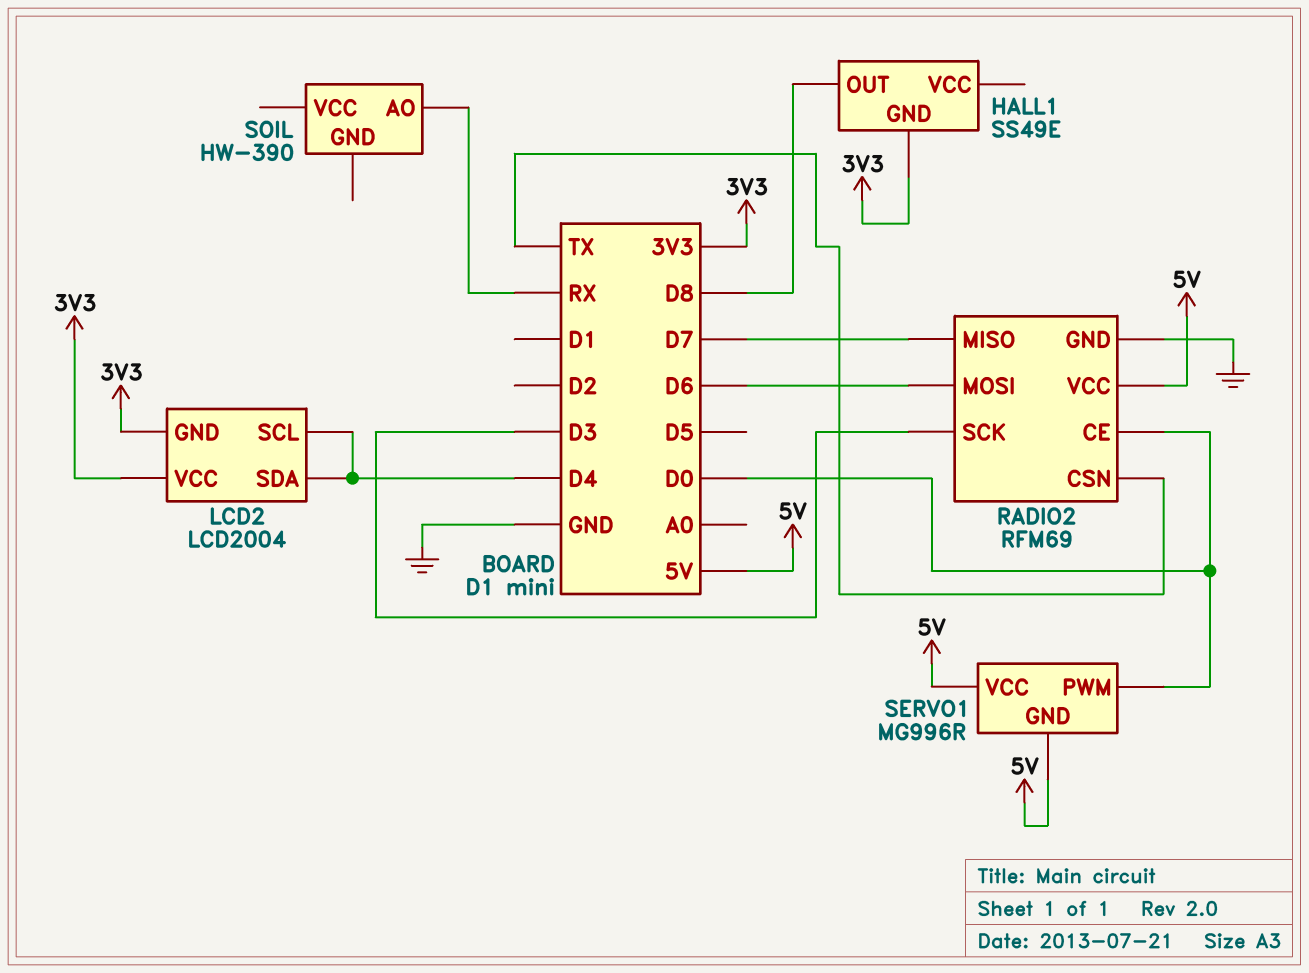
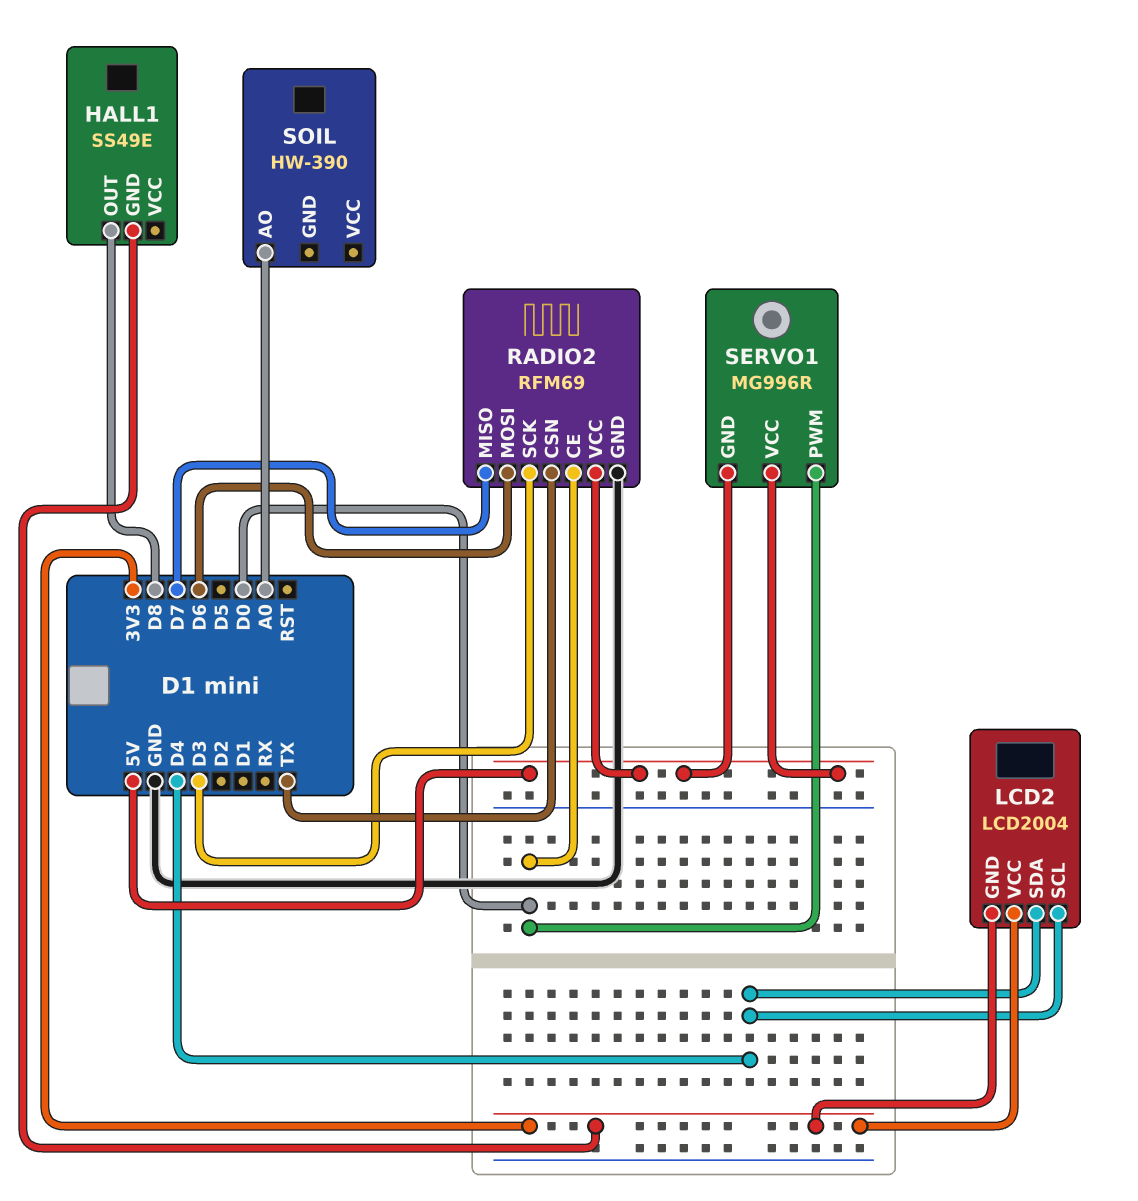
SOIL pin AO: RX -> A0

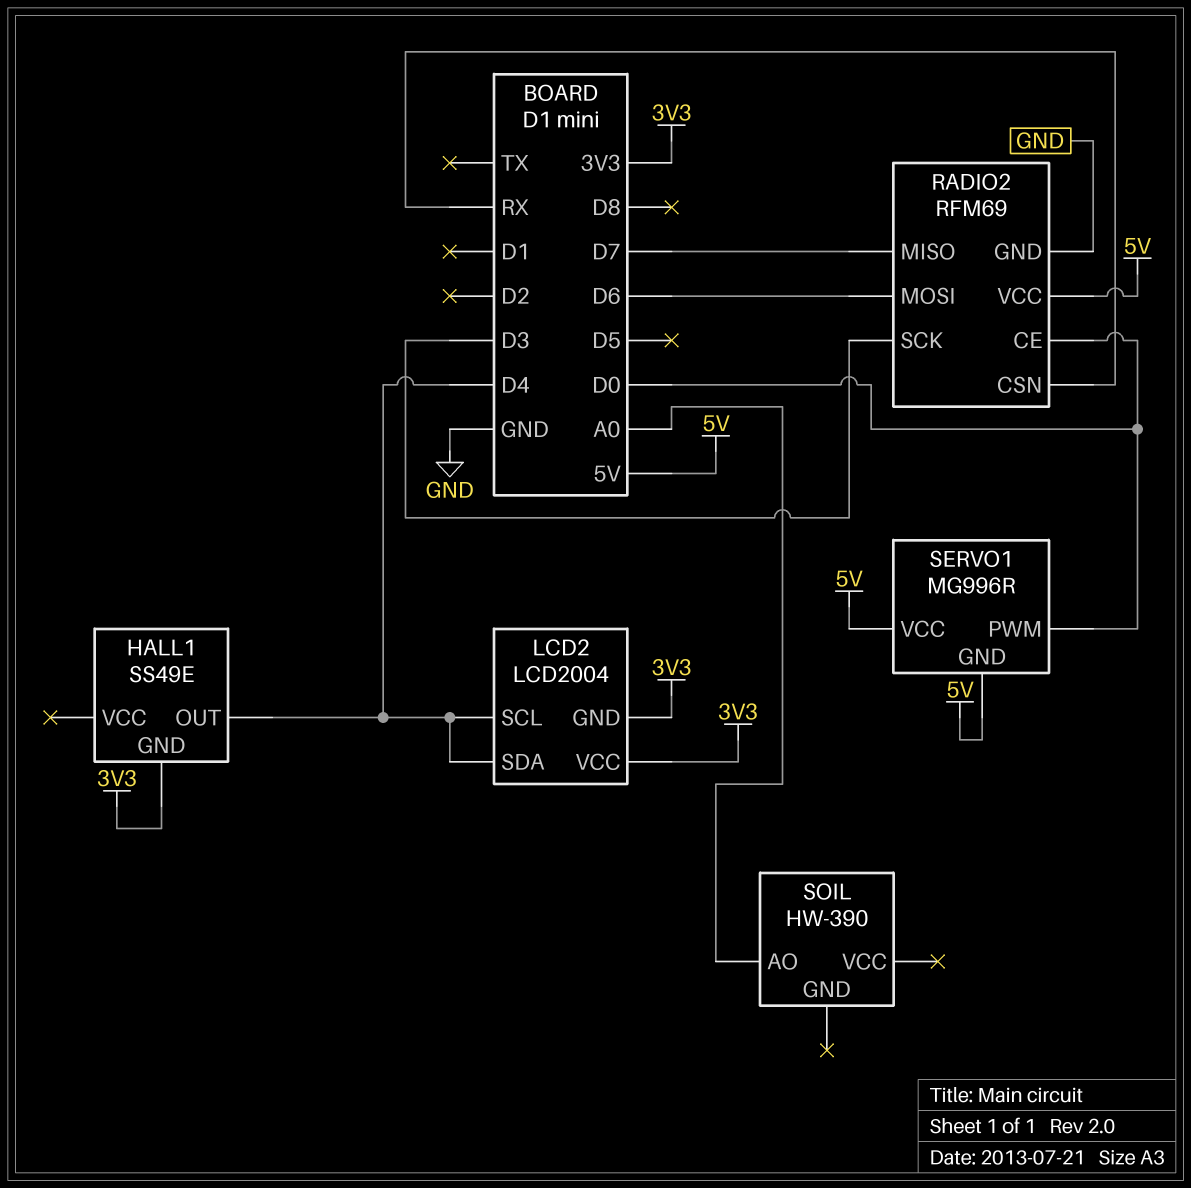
HALL1 pin OUT: D8 -> D4
RADIO2 pin CSN: TX -> RX

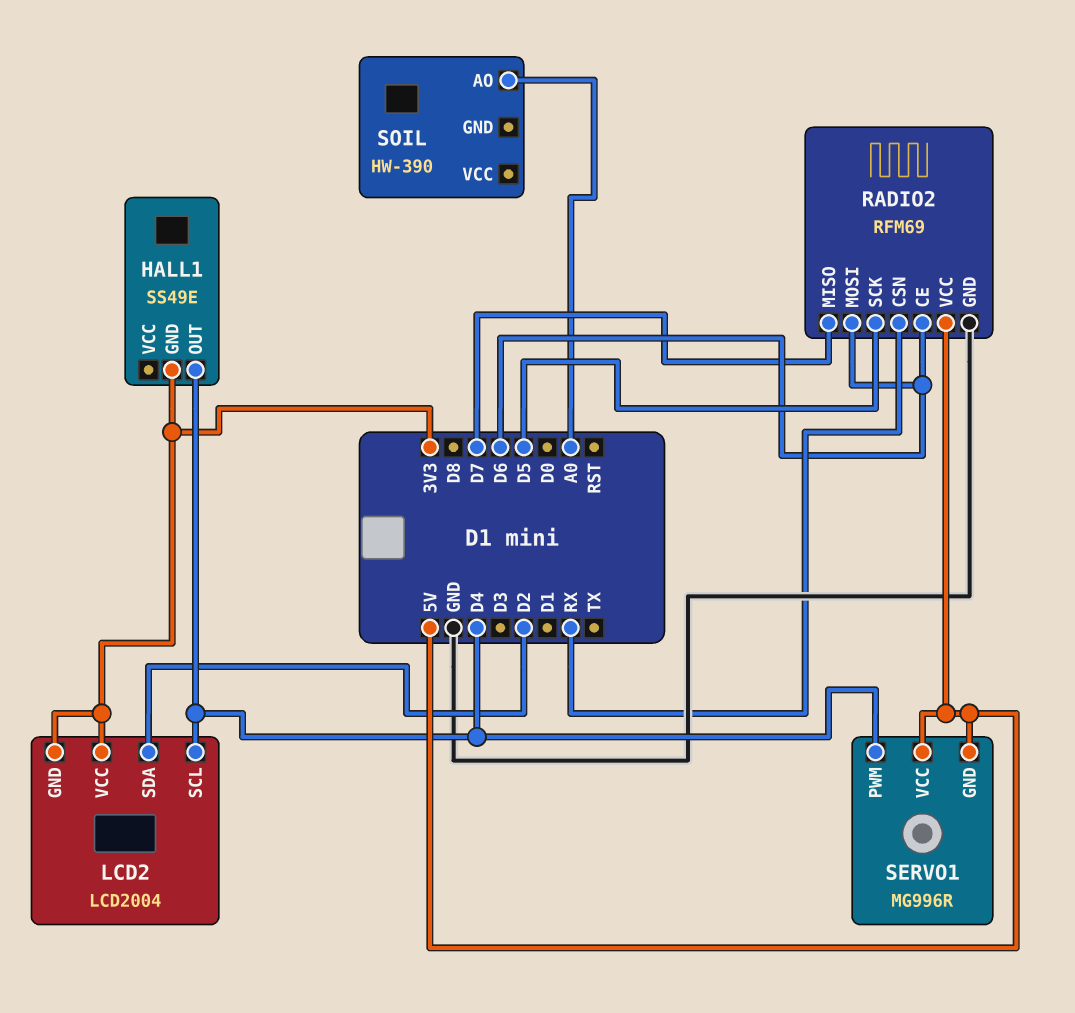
LCD2 pin SDA: D4 -> D2
RADIO2 pin CE: D0 -> D6
RADIO2 pin SCK: D3 -> D5
SERVO1 pin PWM: D0 -> D4

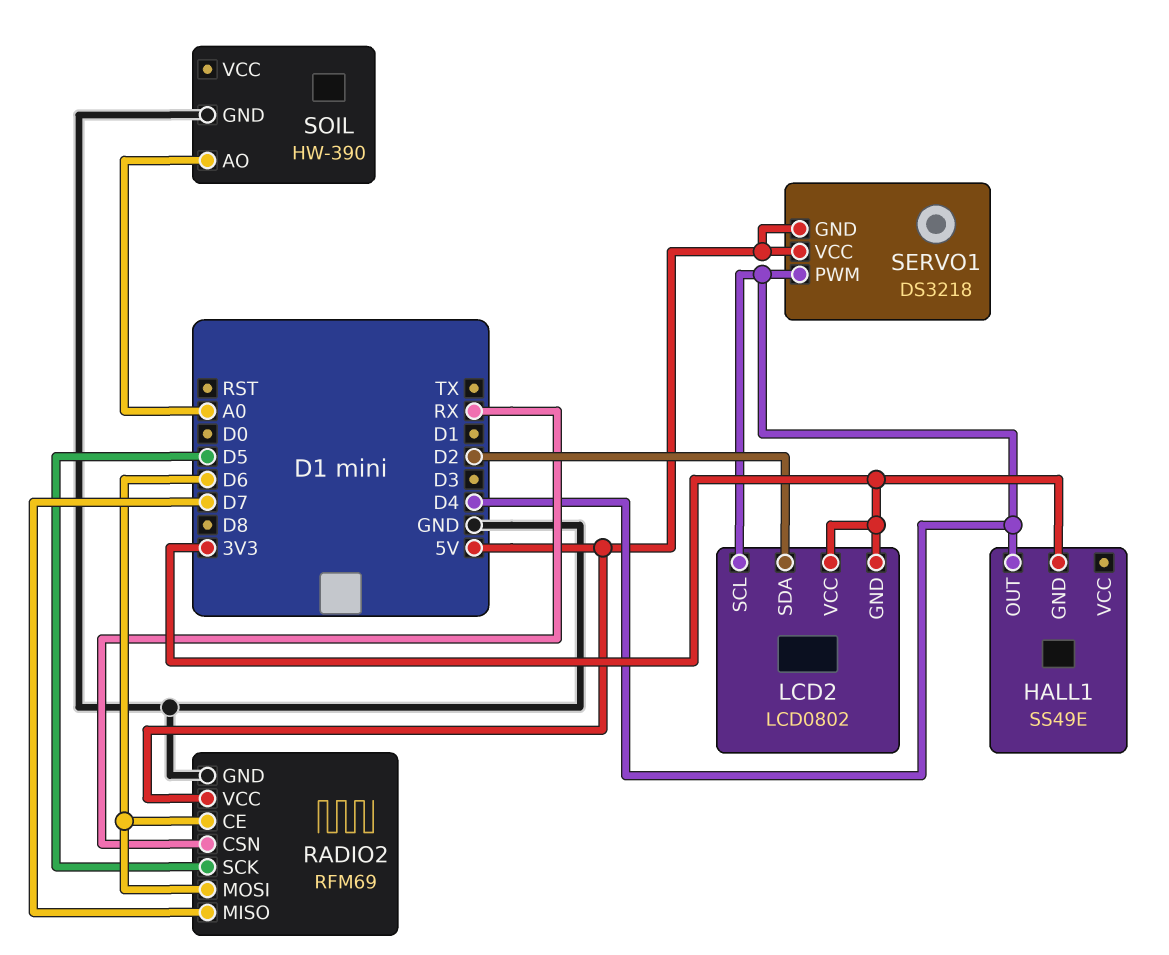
LCD2: LCD2004 -> LCD0802
SERVO1: MG996R -> DS3218
SOIL pin GND: none -> GND

